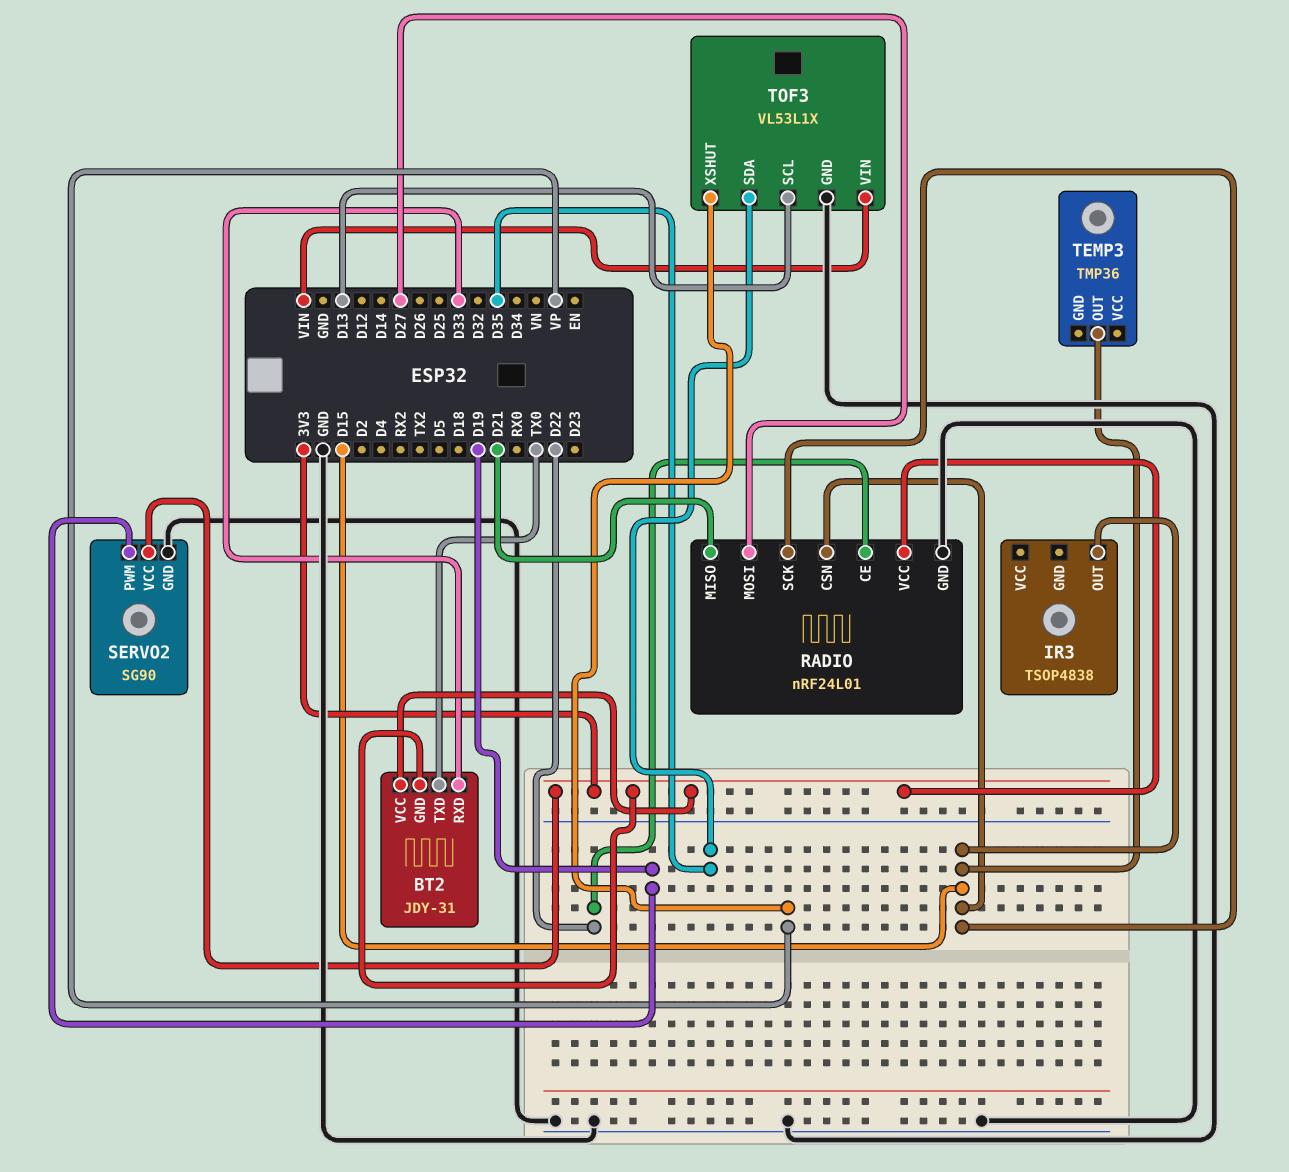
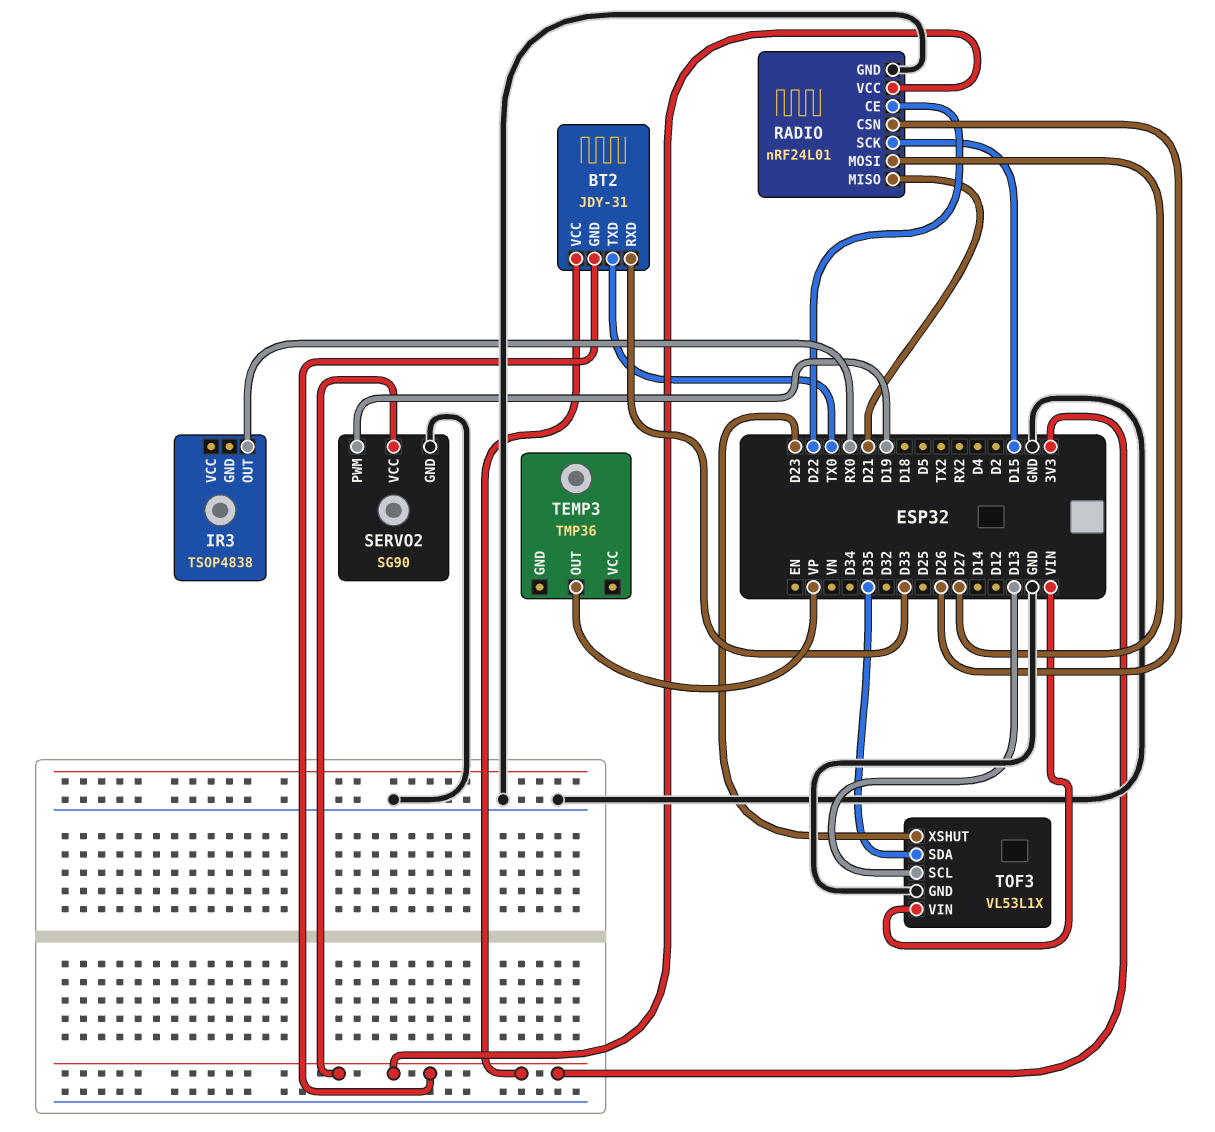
IR3 pin OUT: D15 -> RX0
RADIO pin CSN: D15 -> D26
TEMP3 pin OUT: D15 -> VP
TOF3 pin XSHUT: VP -> D23

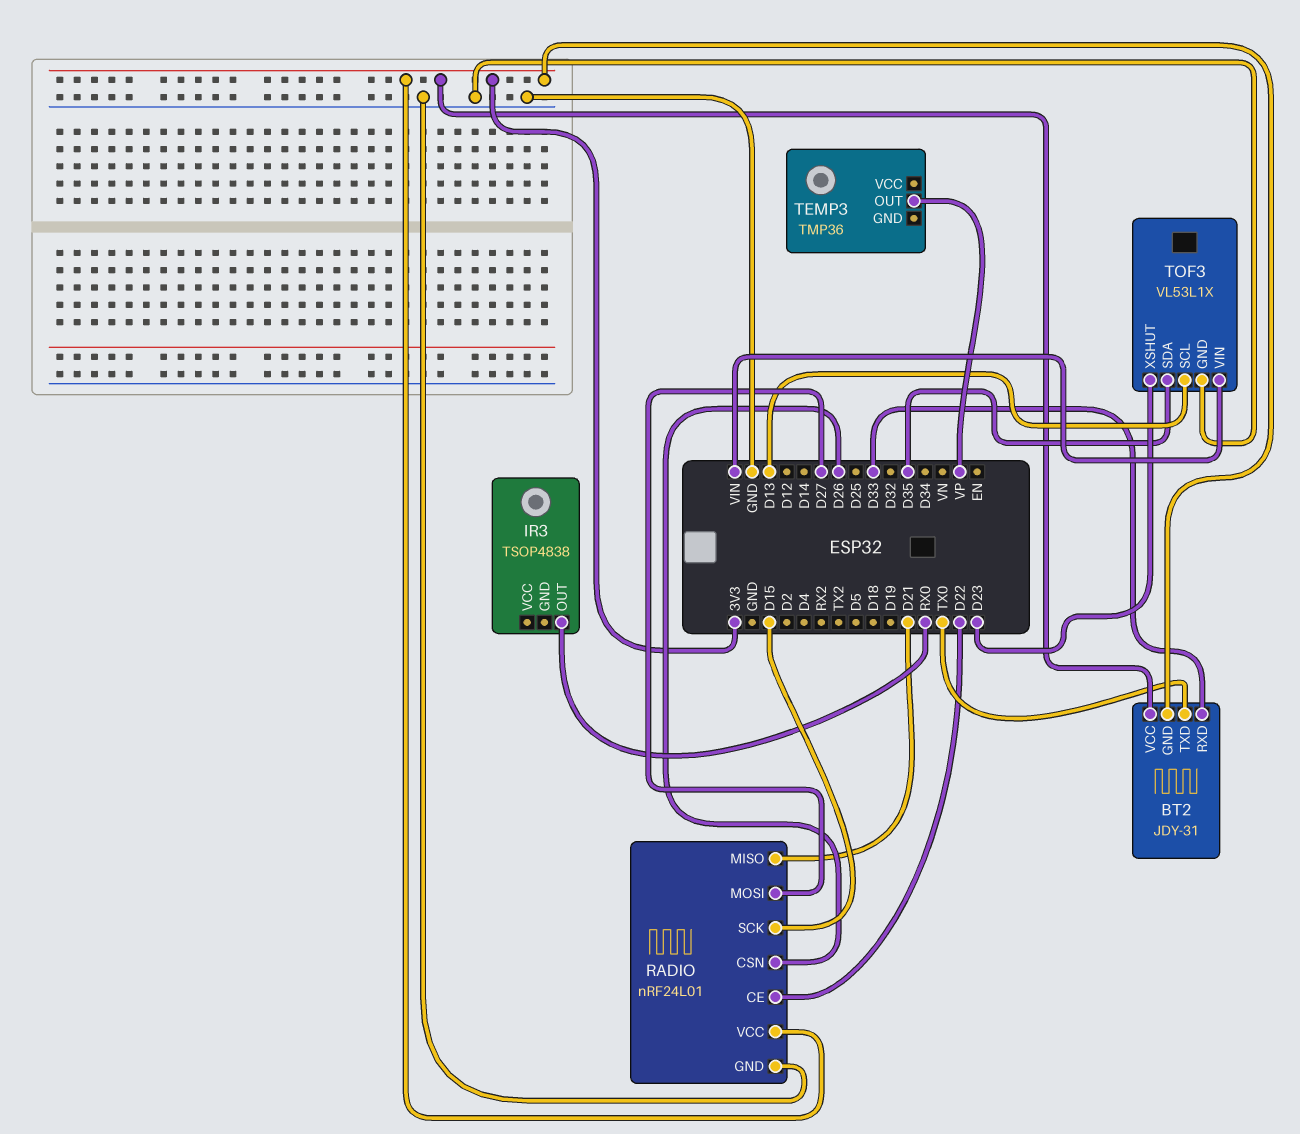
SERVO2: SG90 -> none
SERVO2 pin GND: GND -> none
SERVO2 pin PWM: D19 -> none
SERVO2 pin VCC: 3V3 -> none

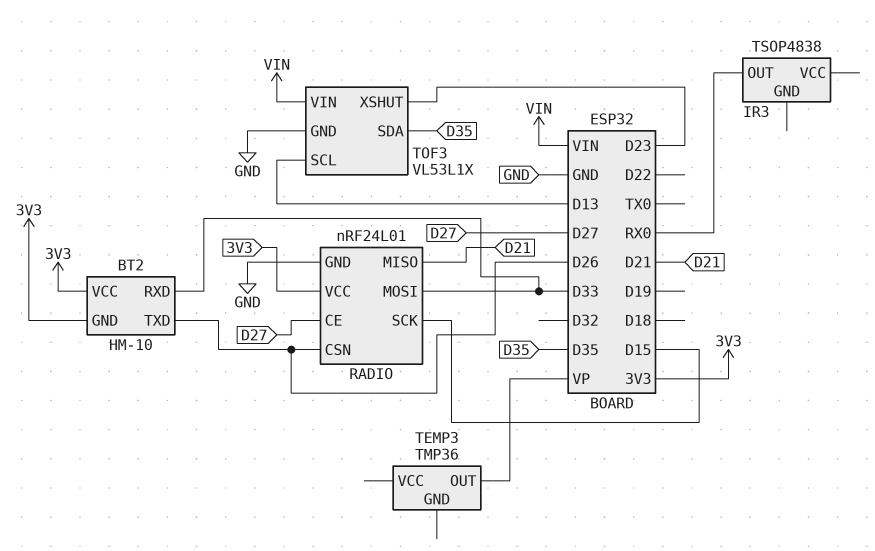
BT2: JDY-31 -> HM-10
BT2 pin TXD: TX0 -> D26
RADIO pin CE: D22 -> D27
RADIO pin MOSI: D27 -> D33

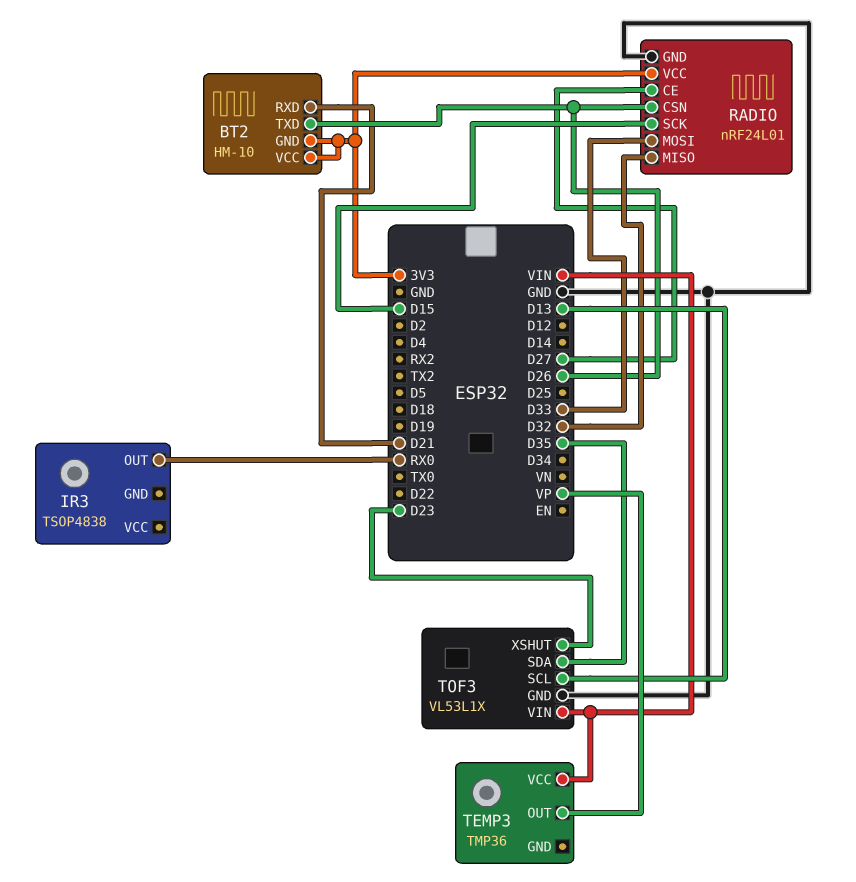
BT2 pin RXD: D33 -> D21
RADIO pin MISO: D21 -> D32
TEMP3 pin VCC: none -> VIN

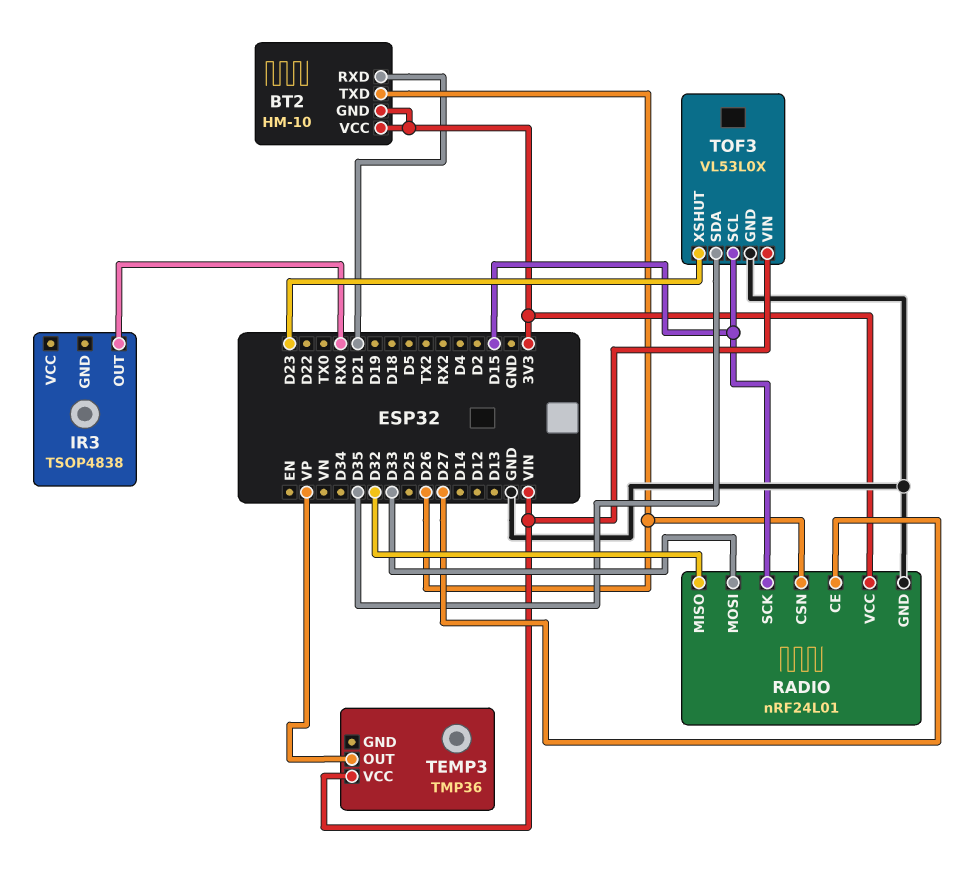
TOF3: VL53L1X -> VL53L0X
TOF3 pin SCL: D13 -> D15

